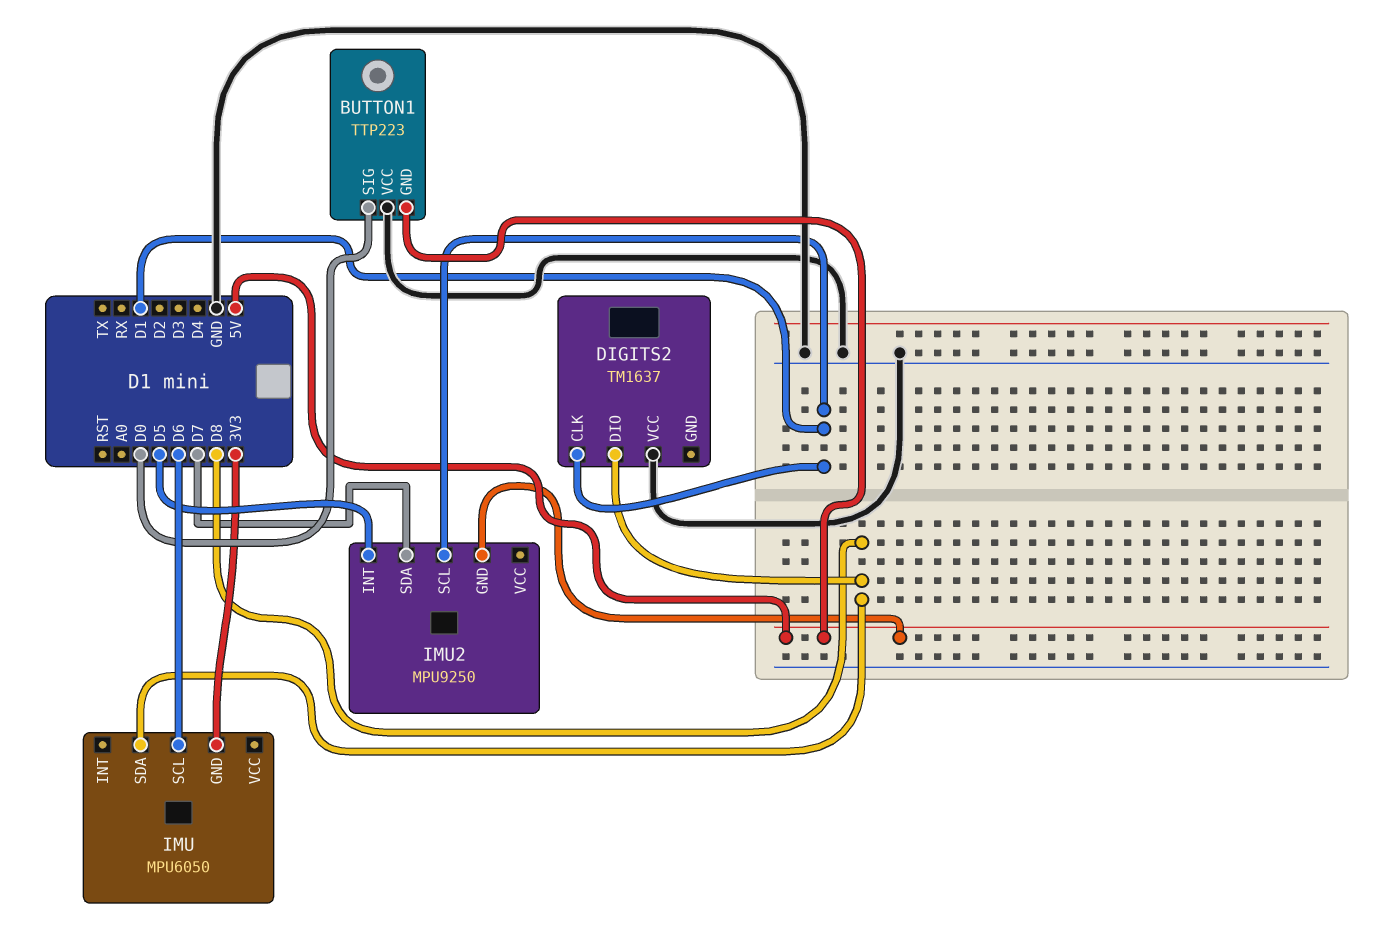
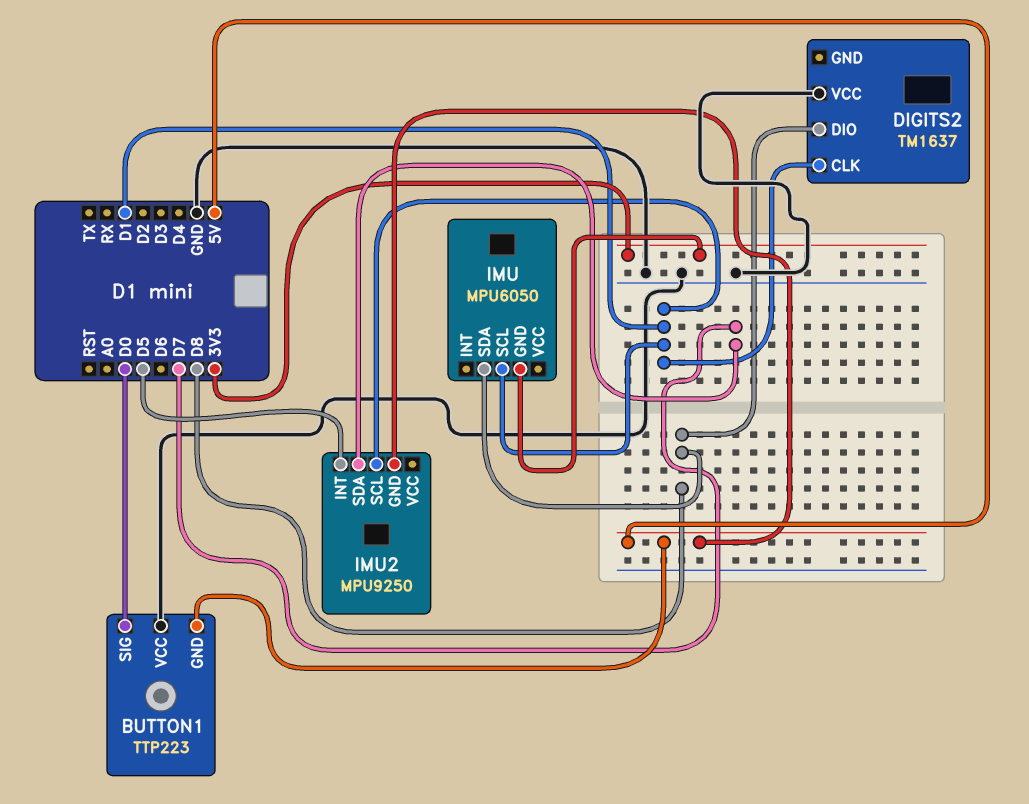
IMU pin SCL: D6 -> D1

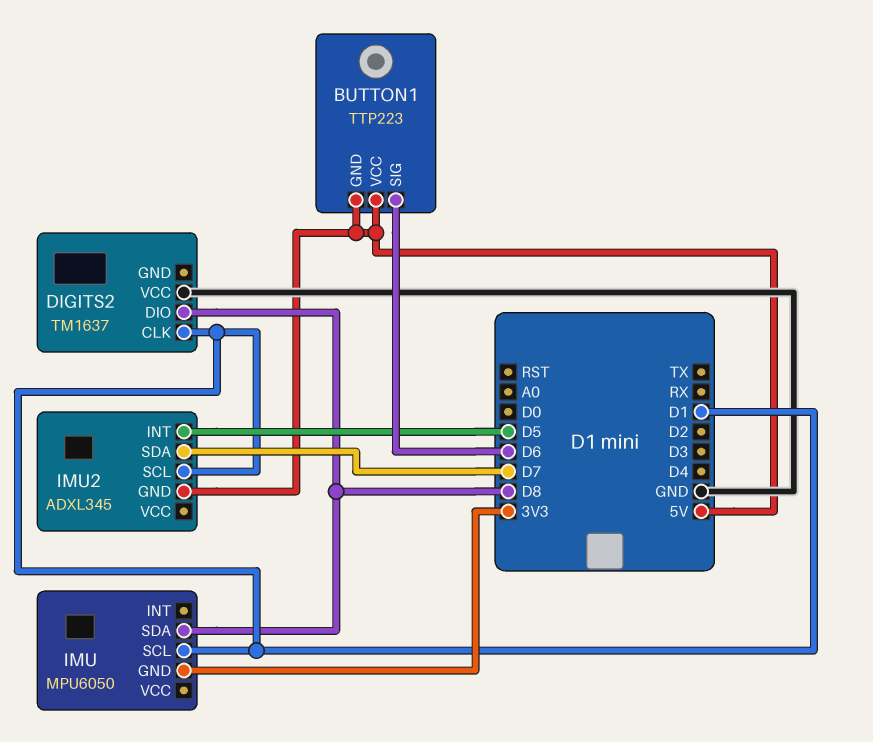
BUTTON1 pin SIG: D0 -> D6
BUTTON1 pin VCC: GND -> 5V
IMU2: MPU9250 -> ADXL345

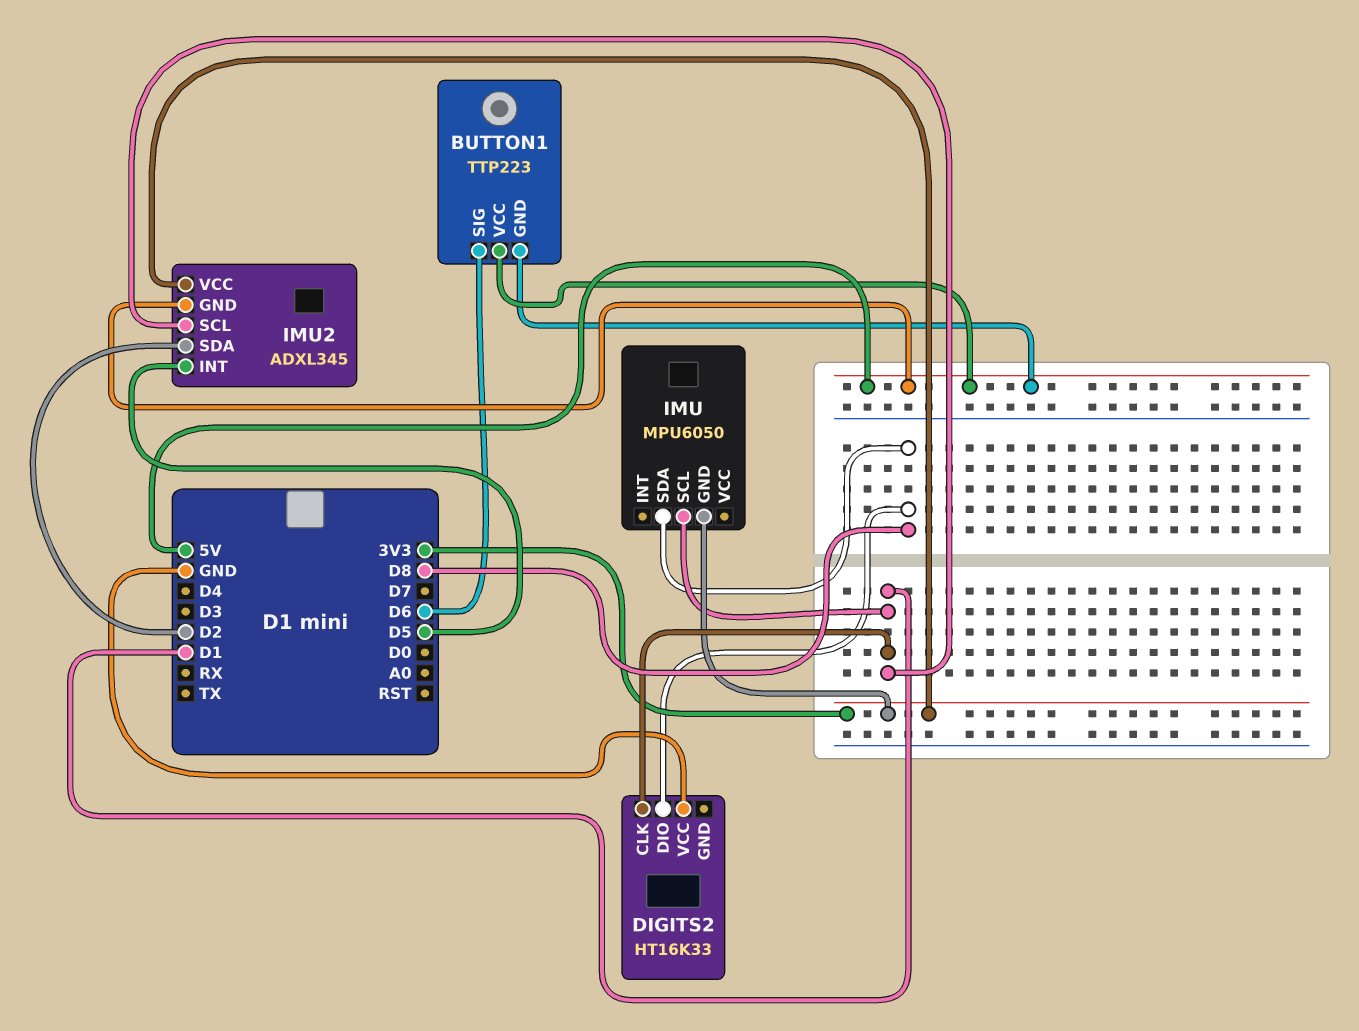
DIGITS2: TM1637 -> HT16K33
IMU2 pin SDA: D7 -> D2
IMU2 pin VCC: none -> 3V3

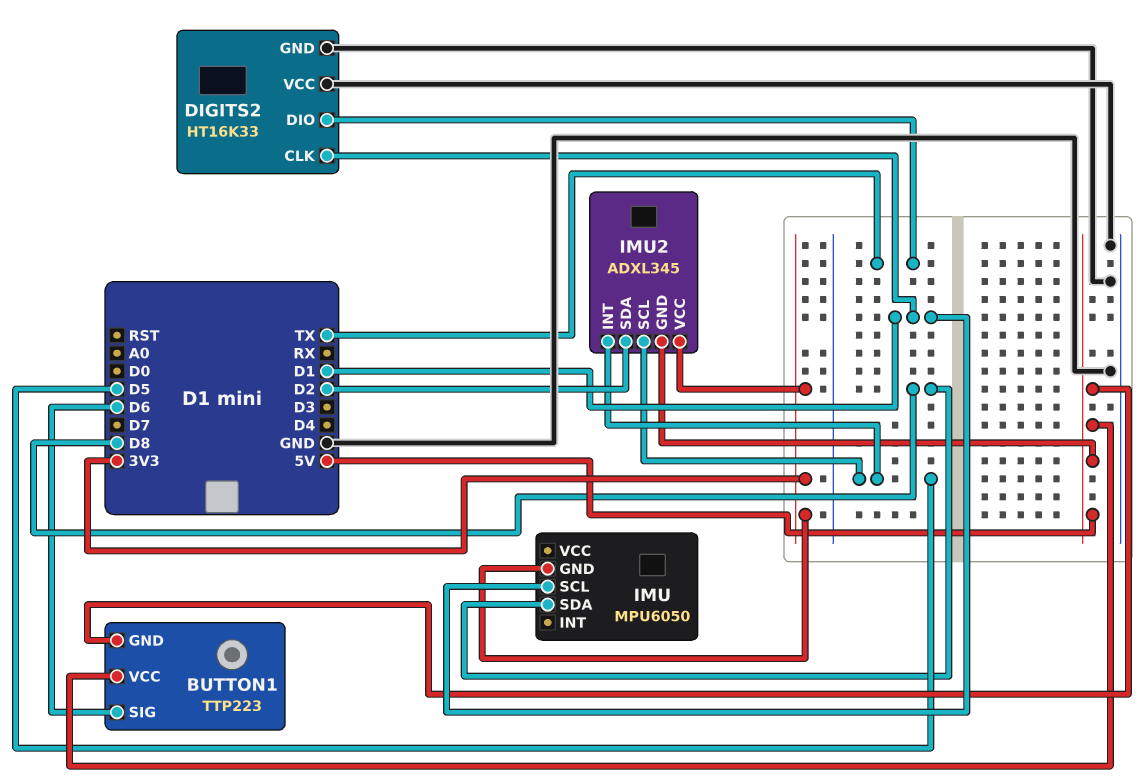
DIGITS2 pin DIO: D8 -> TX
DIGITS2 pin GND: none -> GND
IMU2 pin SCL: D1 -> D5

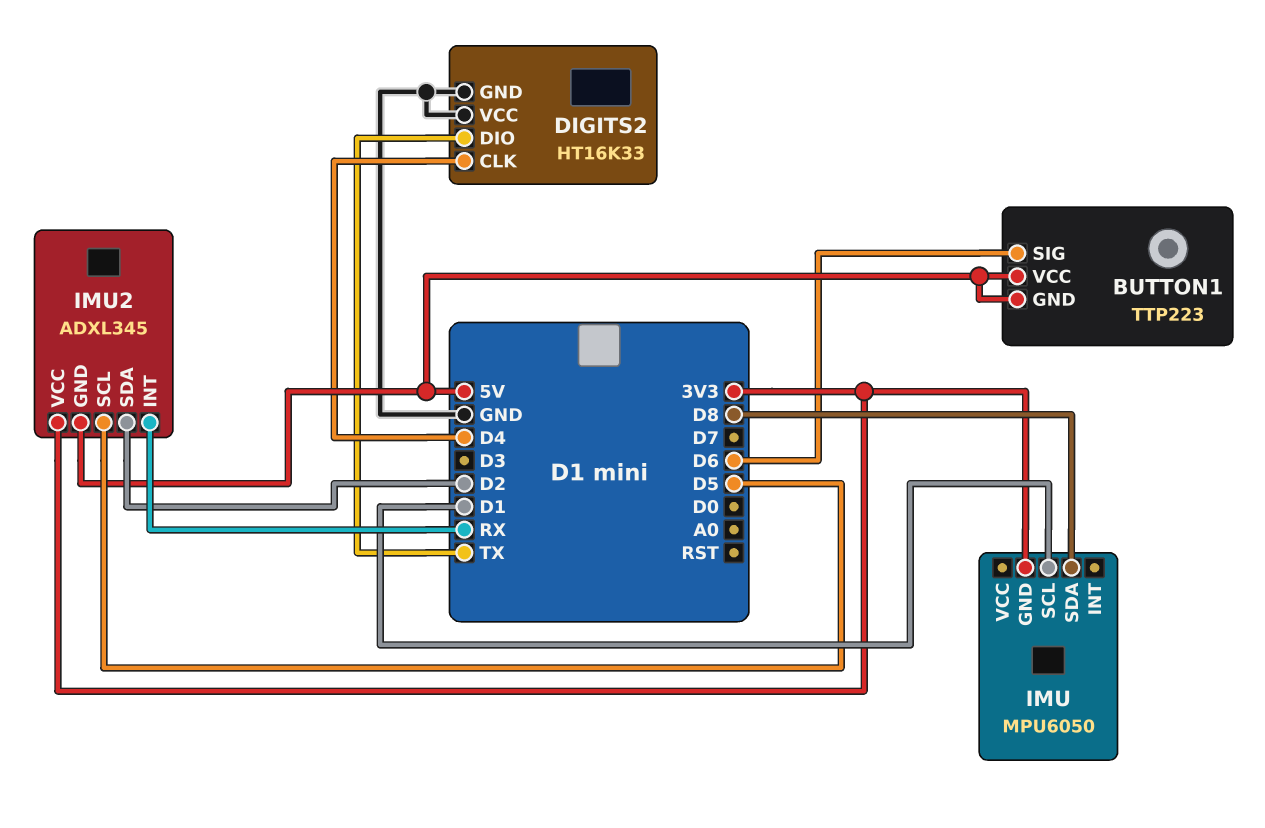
DIGITS2 pin CLK: D1 -> D4
IMU2 pin INT: D5 -> RX

